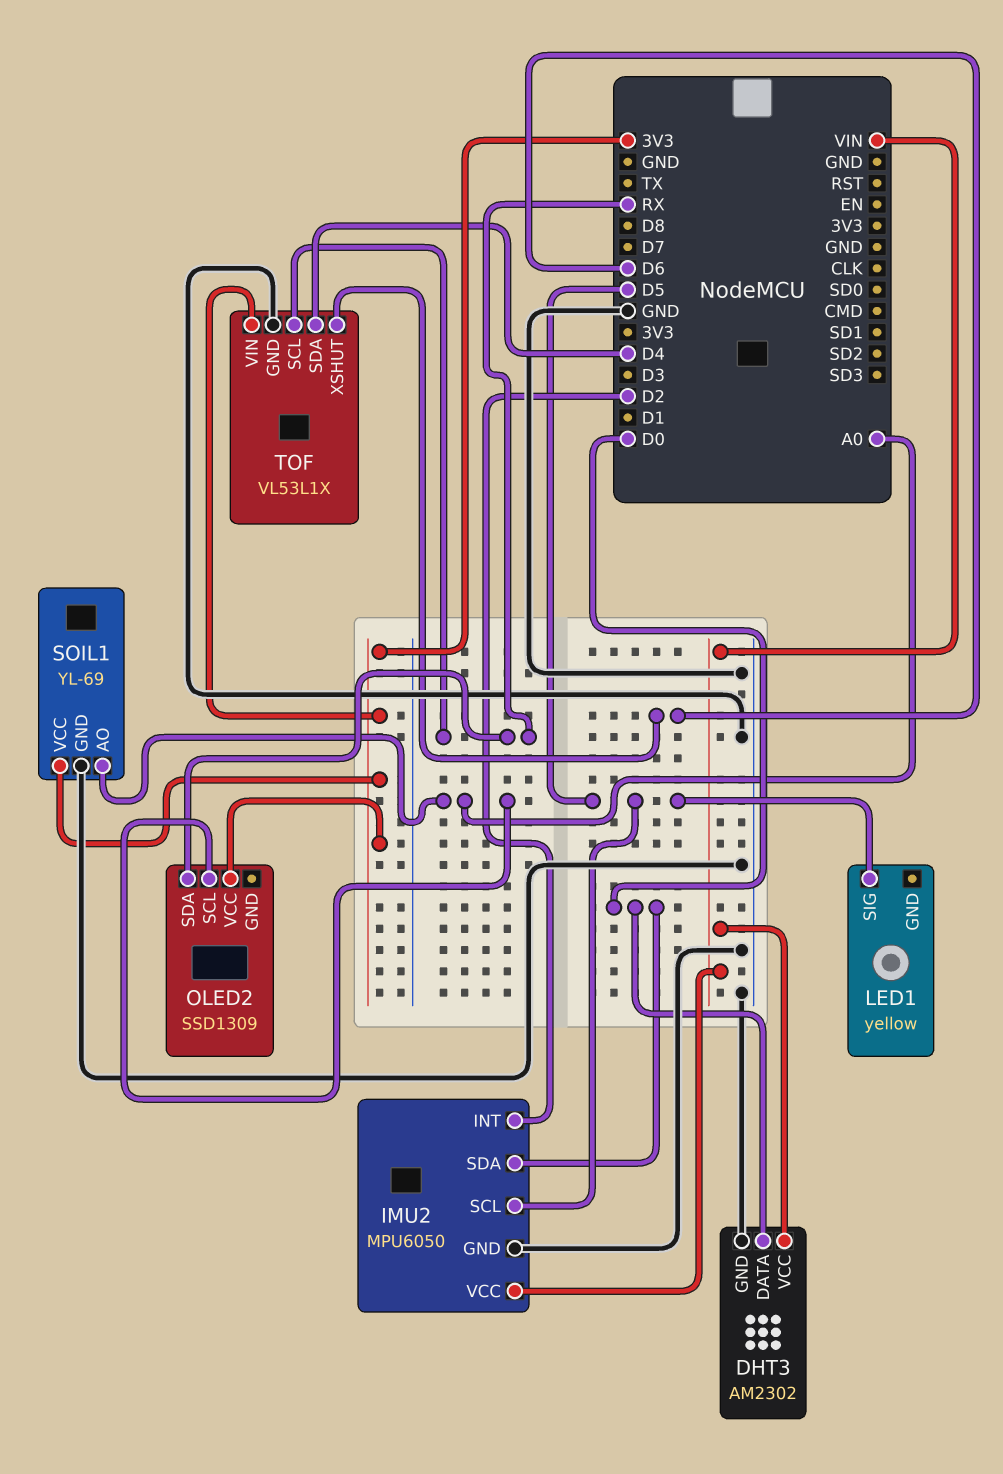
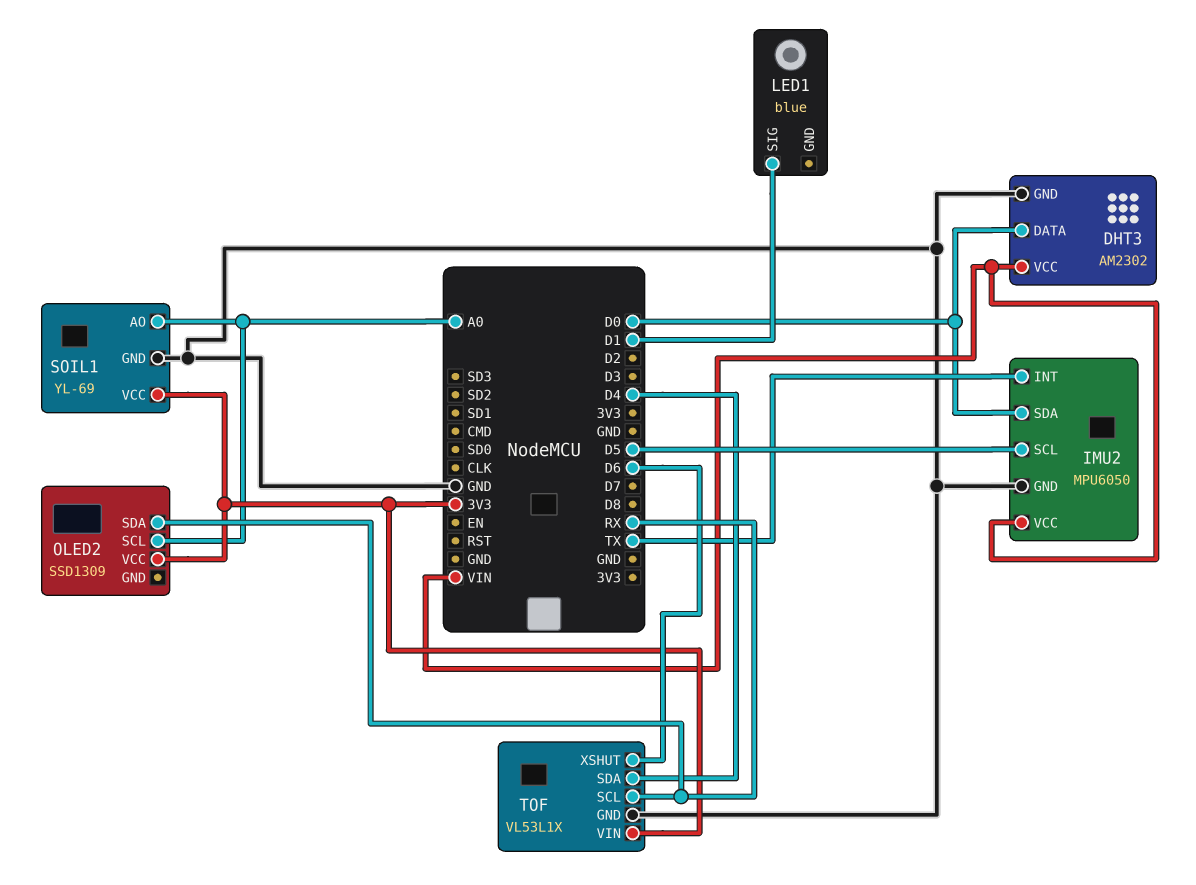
IMU2 pin INT: D2 -> TX
LED1: yellow -> blue
LED1 pin SIG: D5 -> D1

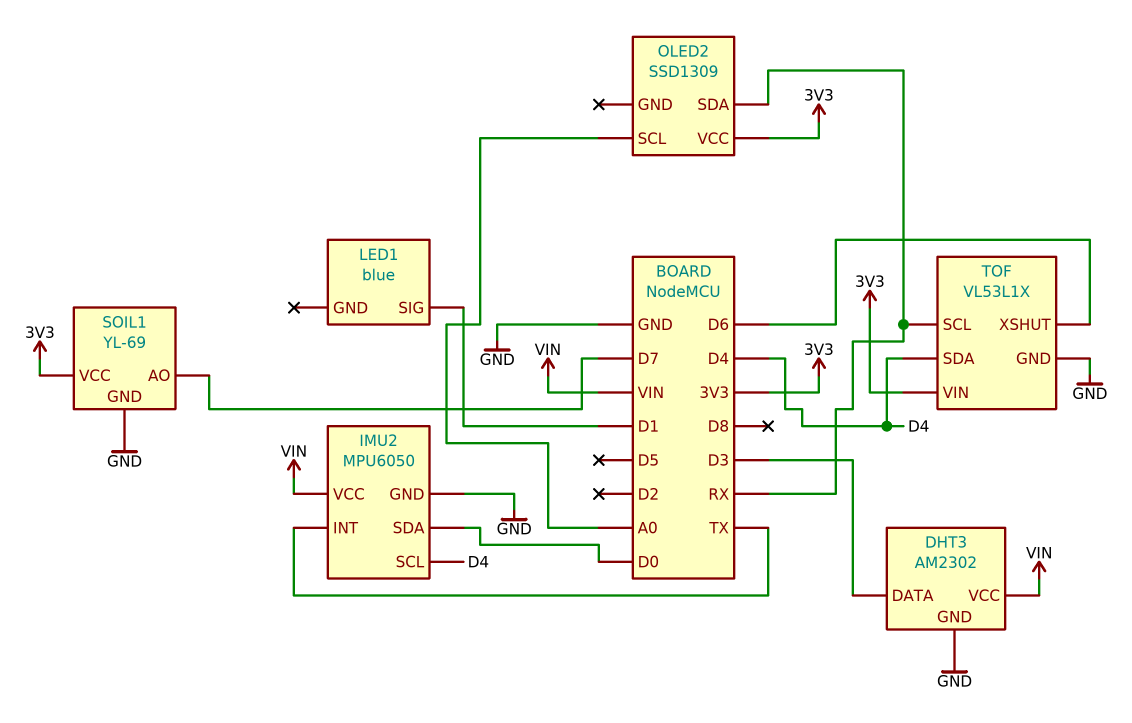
DHT3 pin DATA: D0 -> D3
IMU2 pin SCL: D5 -> D4
SOIL1 pin AO: A0 -> D7

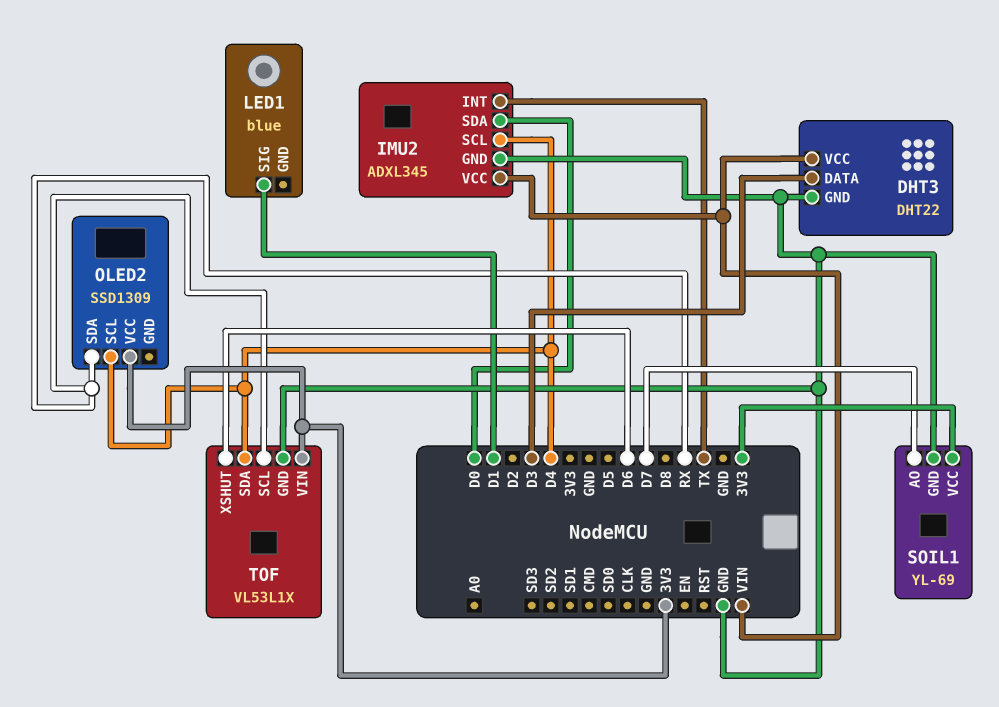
DHT3: AM2302 -> DHT22
IMU2: MPU6050 -> ADXL345
OLED2 pin SCL: A0 -> D4

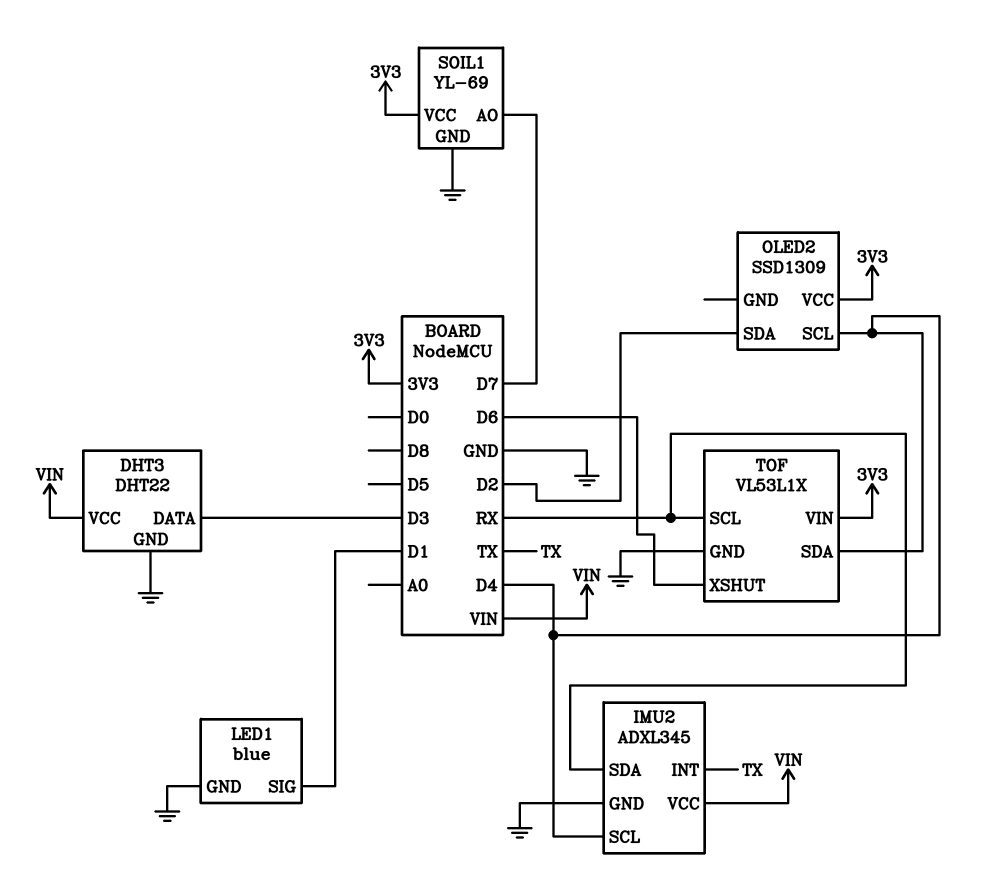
IMU2 pin SDA: D0 -> RX
LED1 pin GND: none -> GND
OLED2 pin SDA: RX -> D2

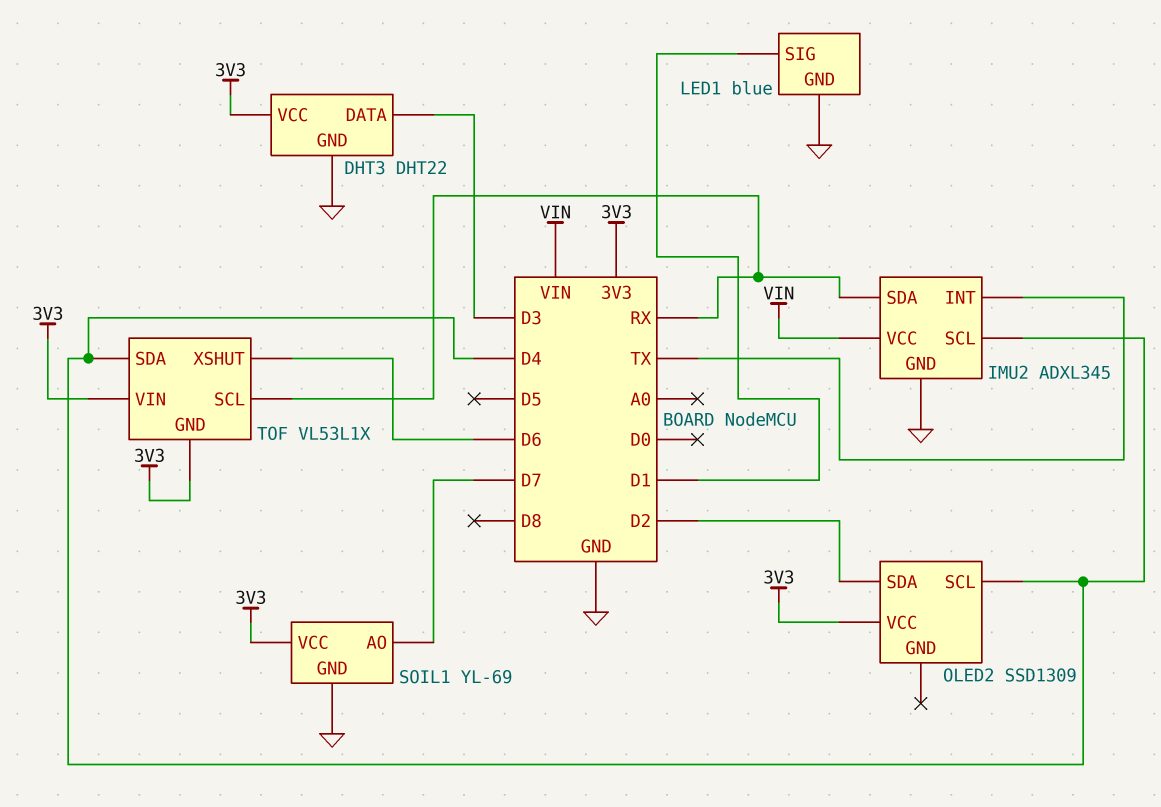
DHT3 pin VCC: VIN -> 3V3
TOF pin GND: GND -> 3V3

